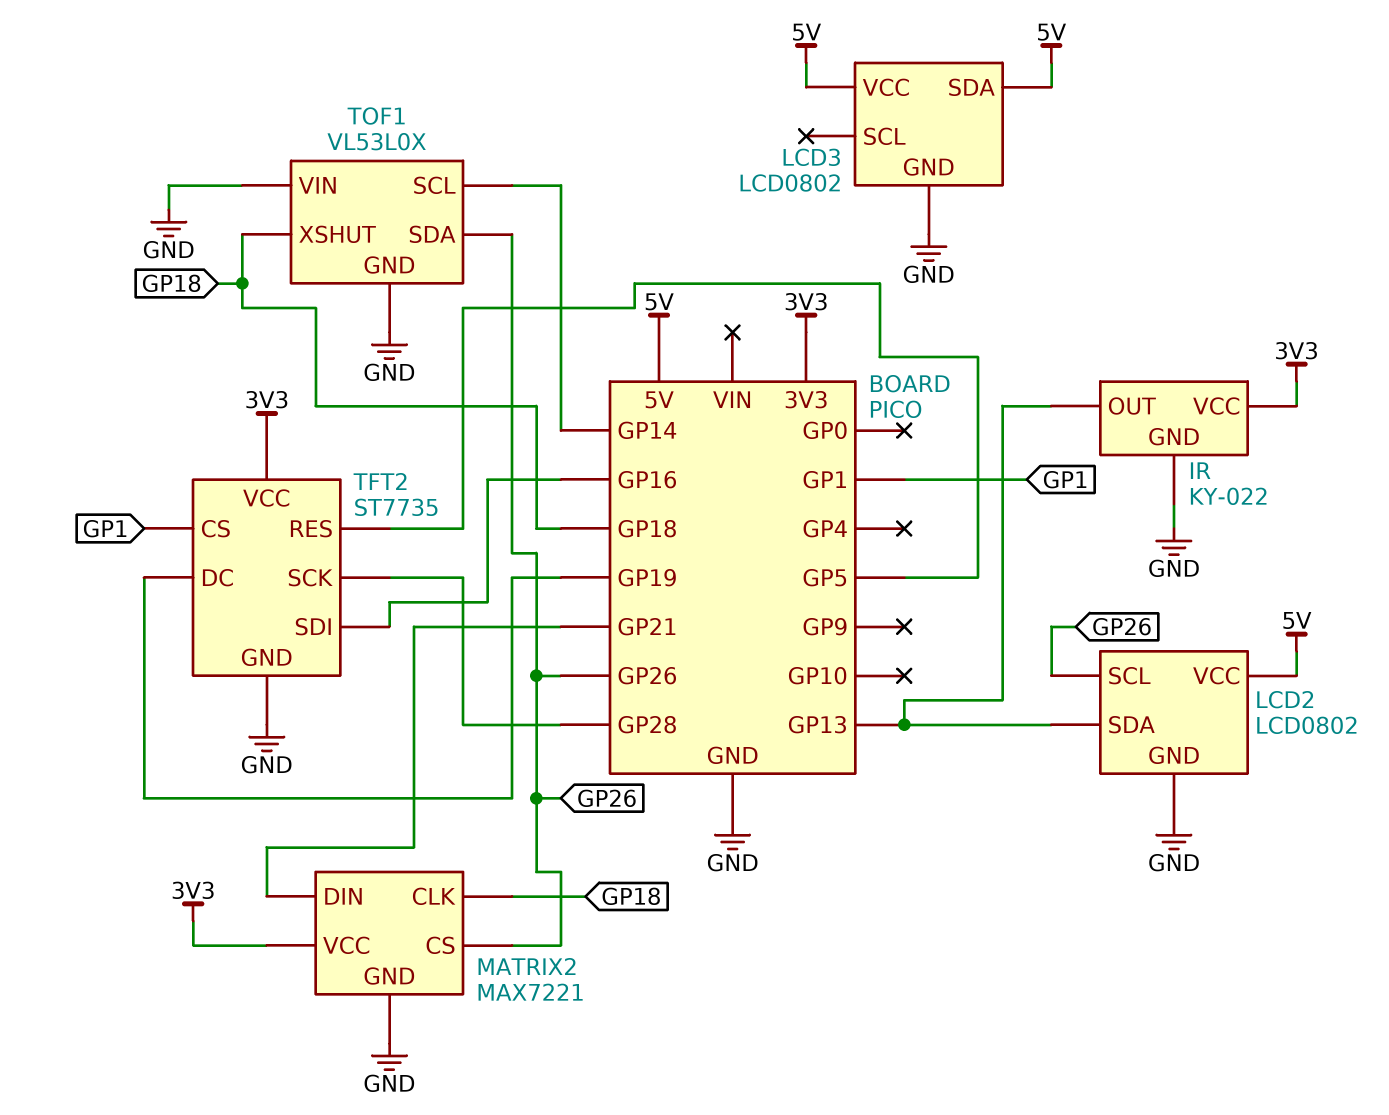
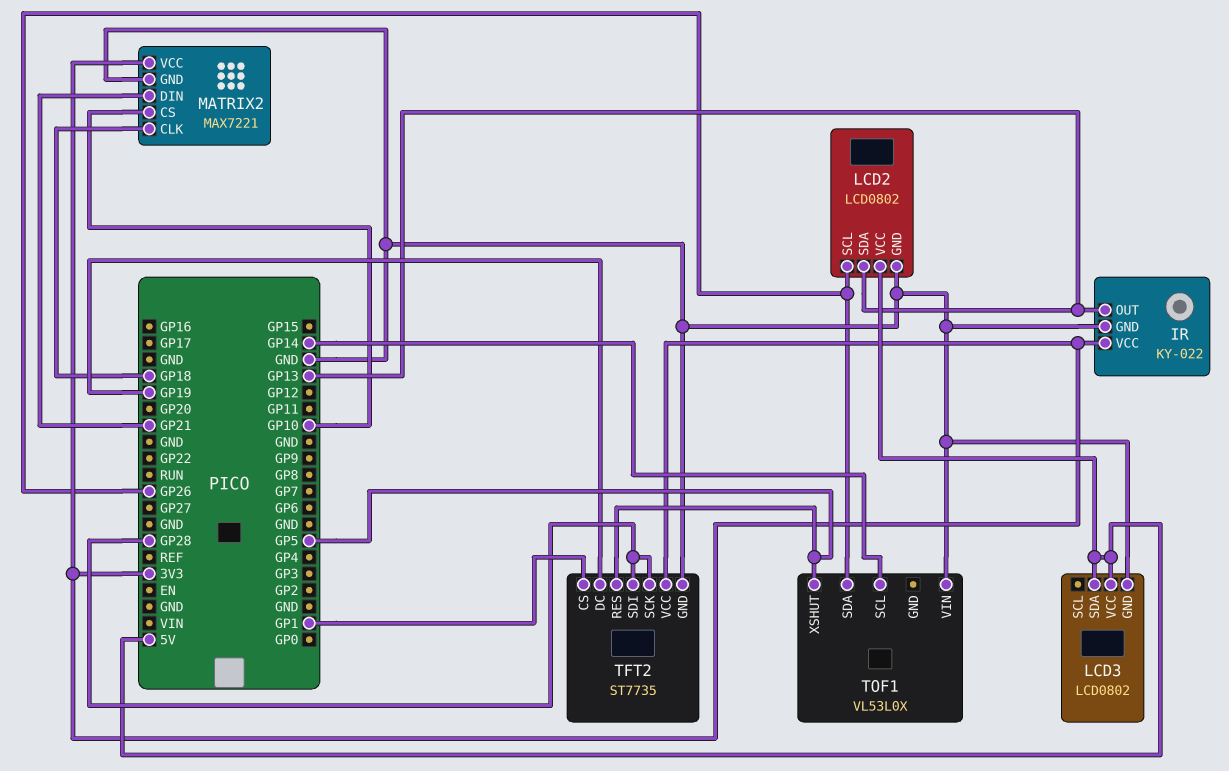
MATRIX2 pin CS: GP26 -> GP10
TFT2 pin SDI: GP16 -> GP28
TOF1 pin GND: GND -> none
TOF1 pin XSHUT: GP18 -> GP5

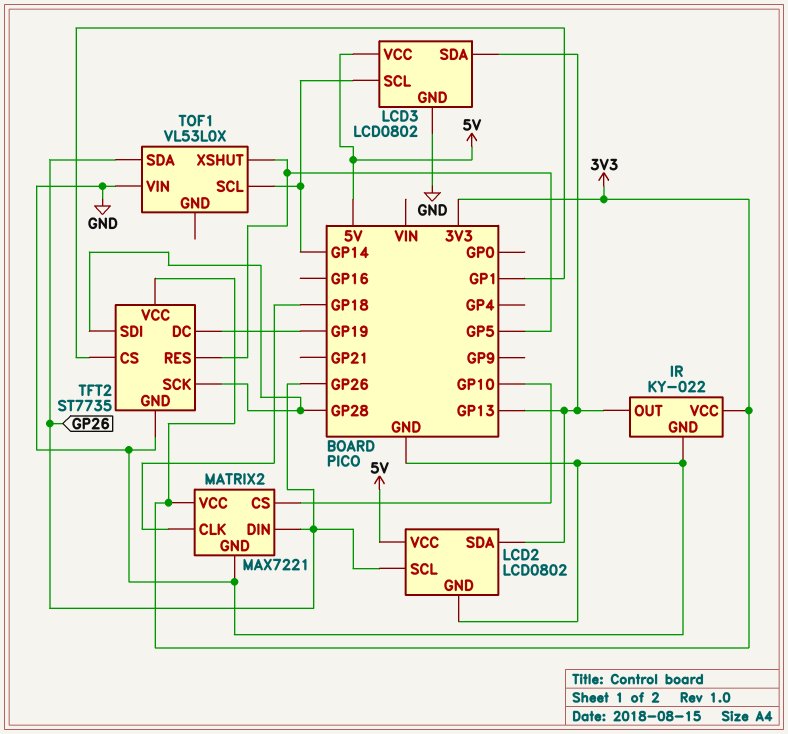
LCD3 pin SCL: none -> GP14
LCD3 pin SDA: 5V -> GP13
MATRIX2 pin DIN: GP21 -> GP26

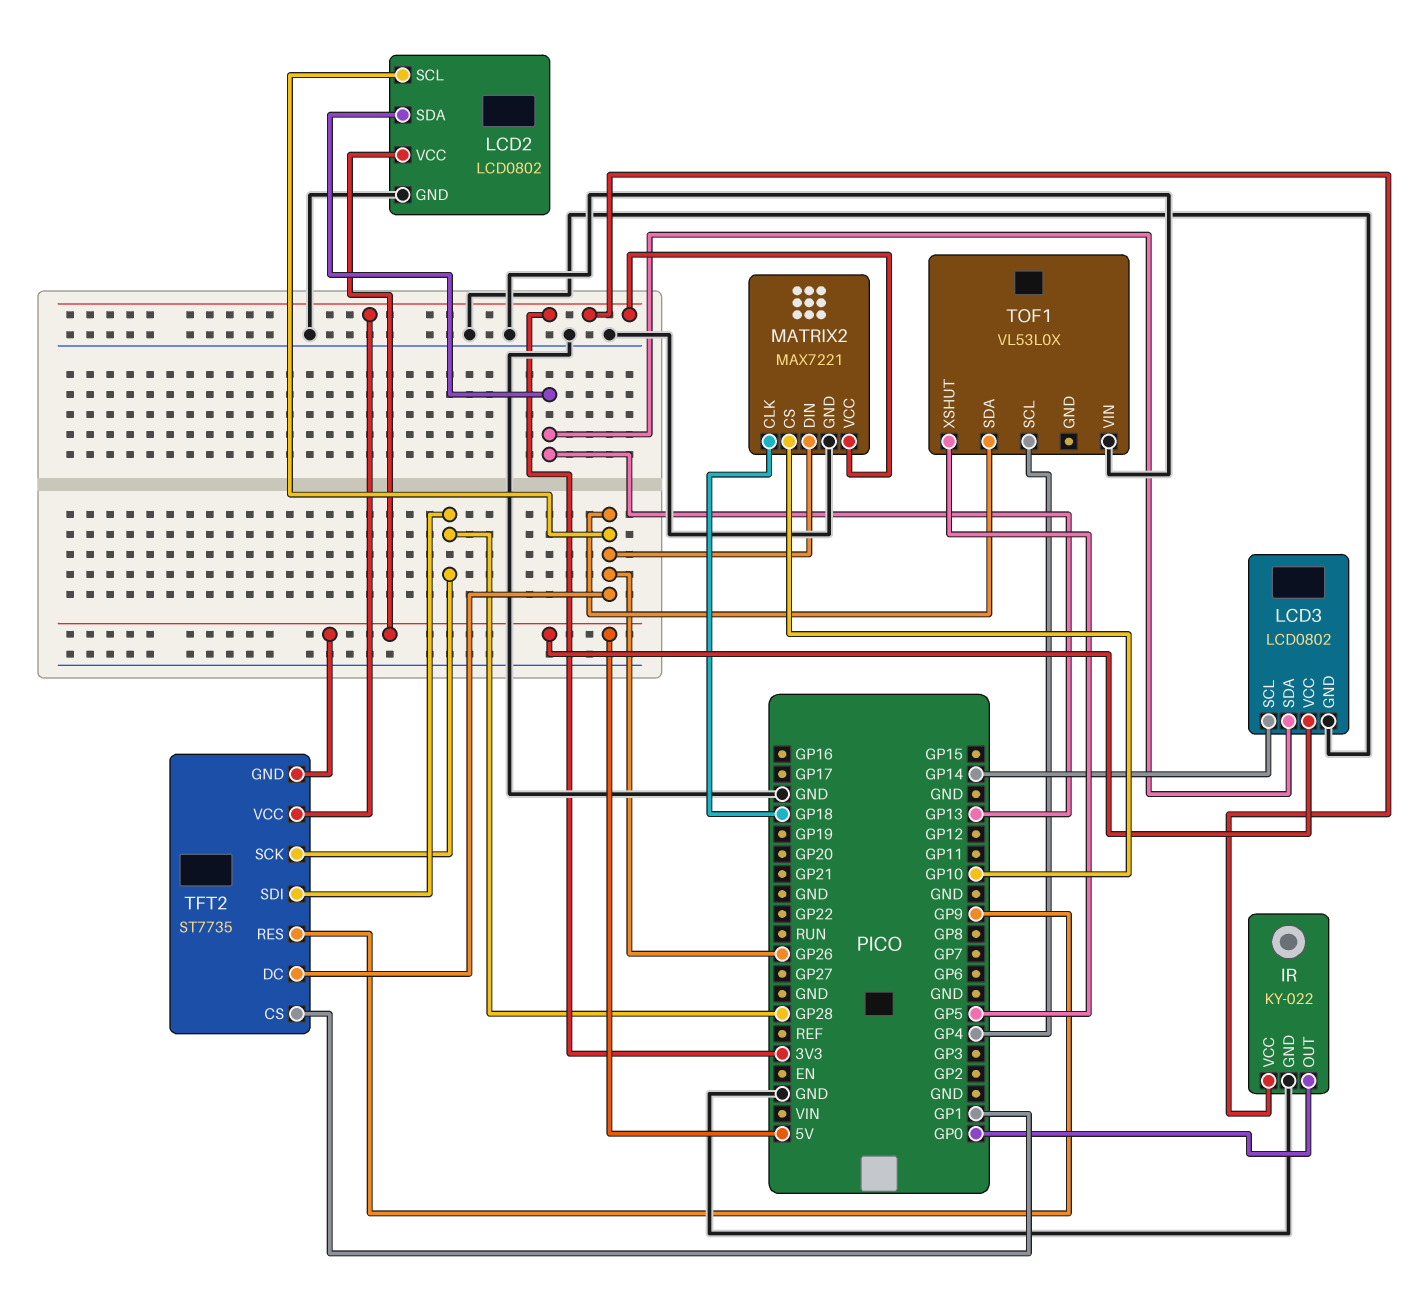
IR pin OUT: GP13 -> GP0
TFT2 pin DC: GP19 -> GP26
TFT2 pin GND: GND -> 5V
TFT2 pin RES: GP5 -> GP9
TOF1 pin SCL: GP14 -> GP4

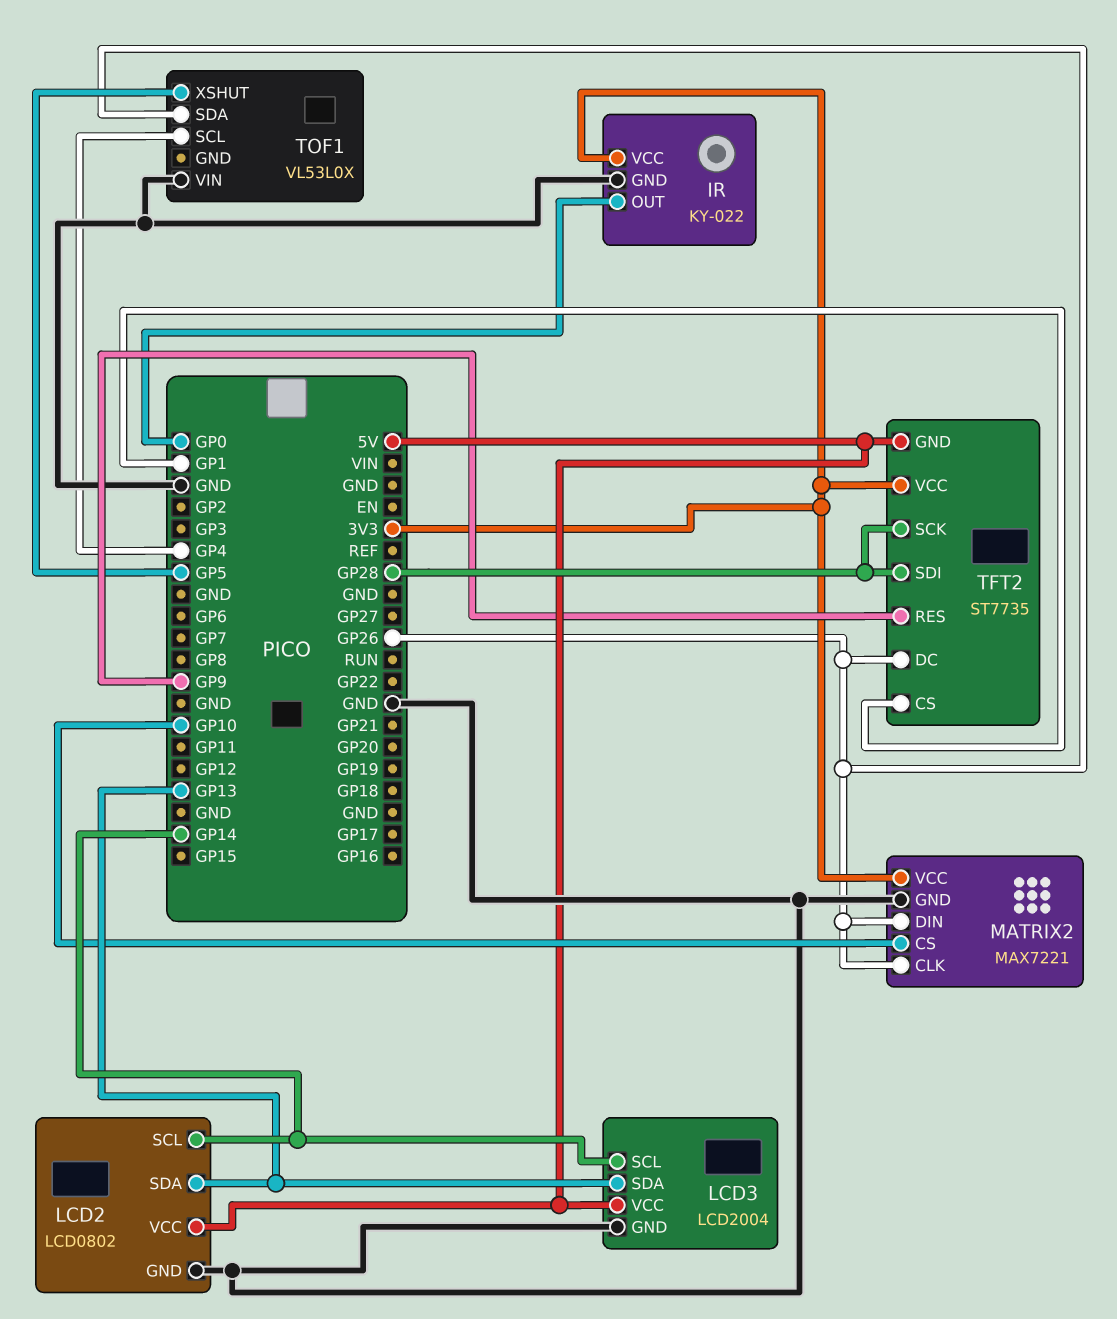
LCD2 pin SCL: GP26 -> GP14
LCD3: LCD0802 -> LCD2004
MATRIX2 pin CLK: GP18 -> GP26

